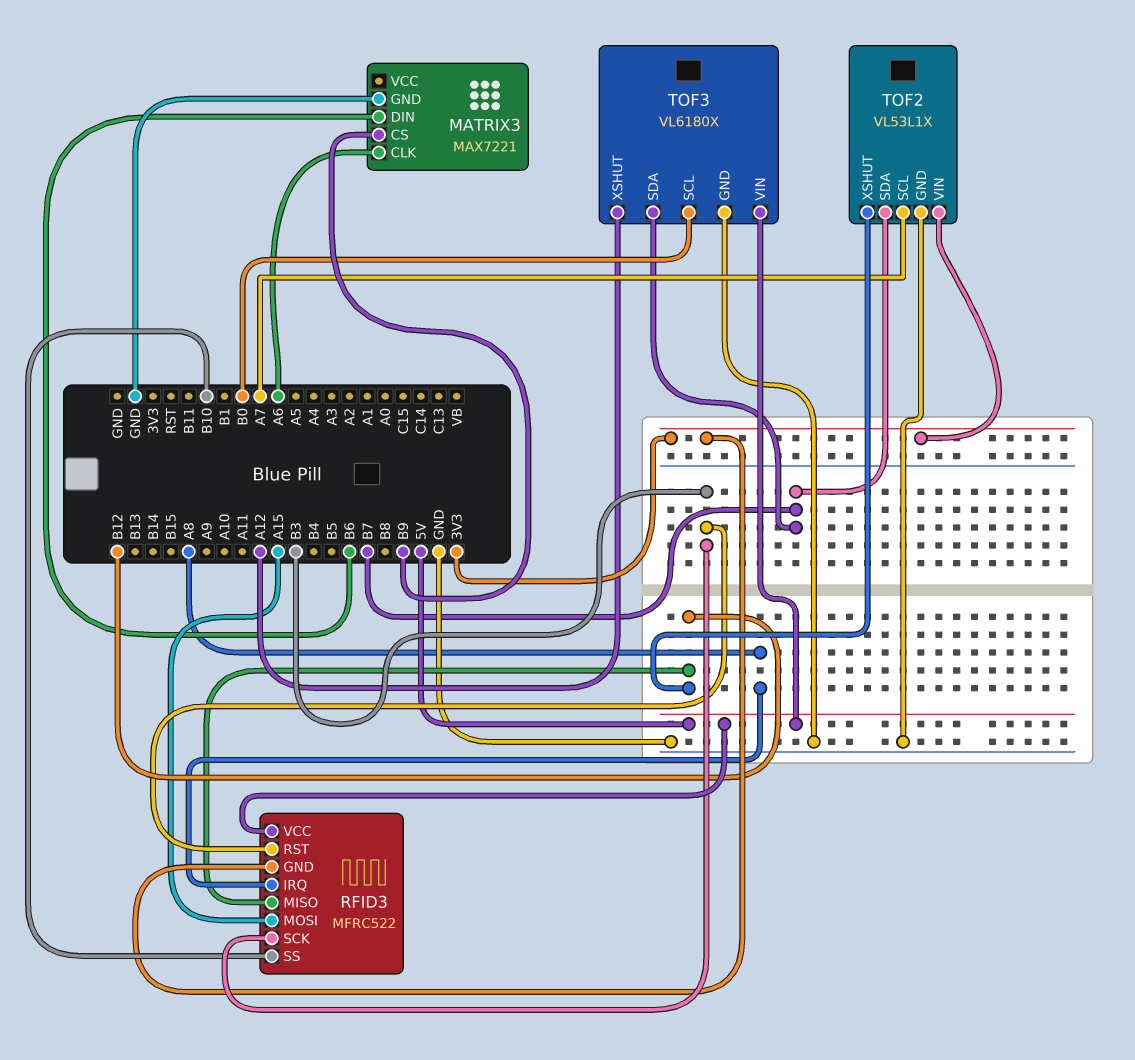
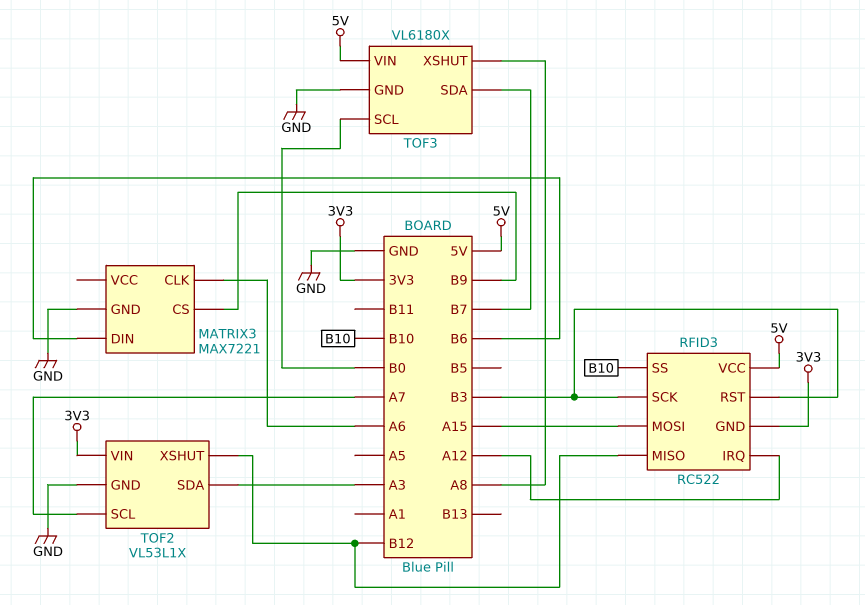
RFID3: MFRC522 -> RC522
RFID3 pin IRQ: A8 -> A12
TOF2 pin SDA: B7 -> A3
TOF3 pin XSHUT: A12 -> A8

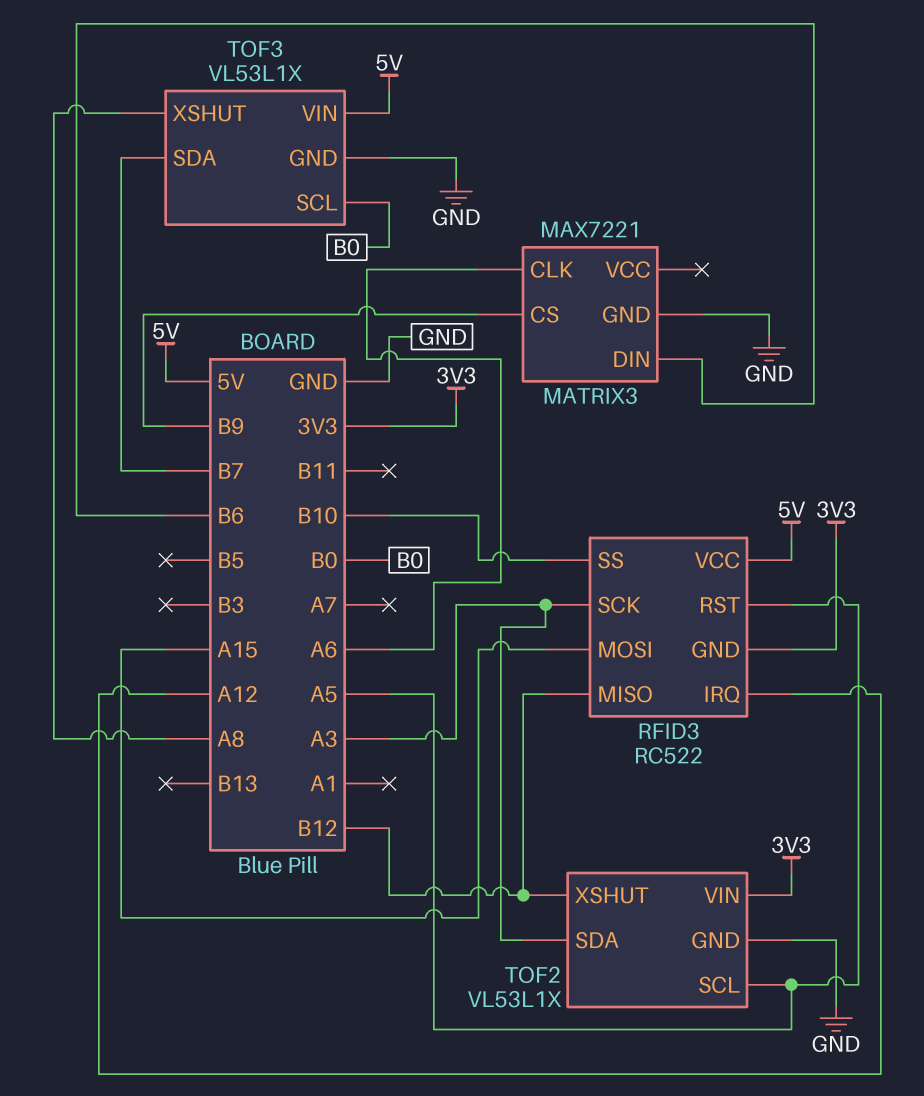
RFID3 pin RST: B3 -> A5
RFID3 pin SCK: B3 -> A3
TOF2 pin SCL: A7 -> A5
TOF3: VL6180X -> VL53L1X

